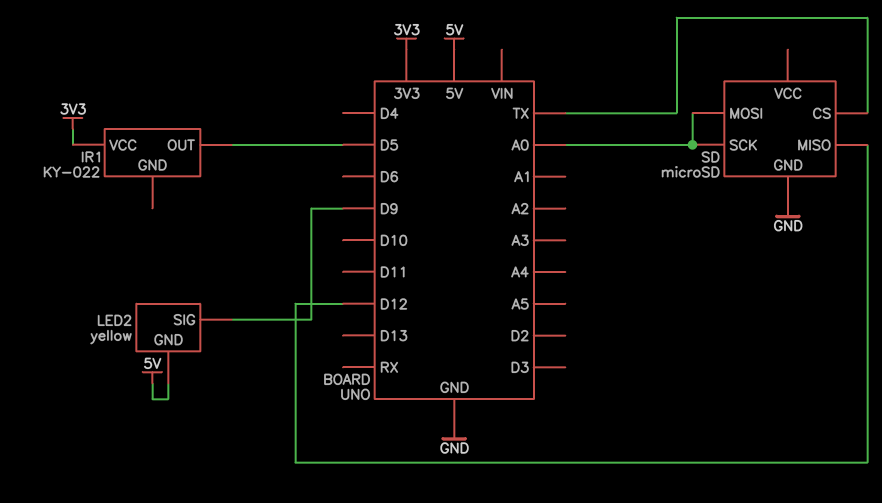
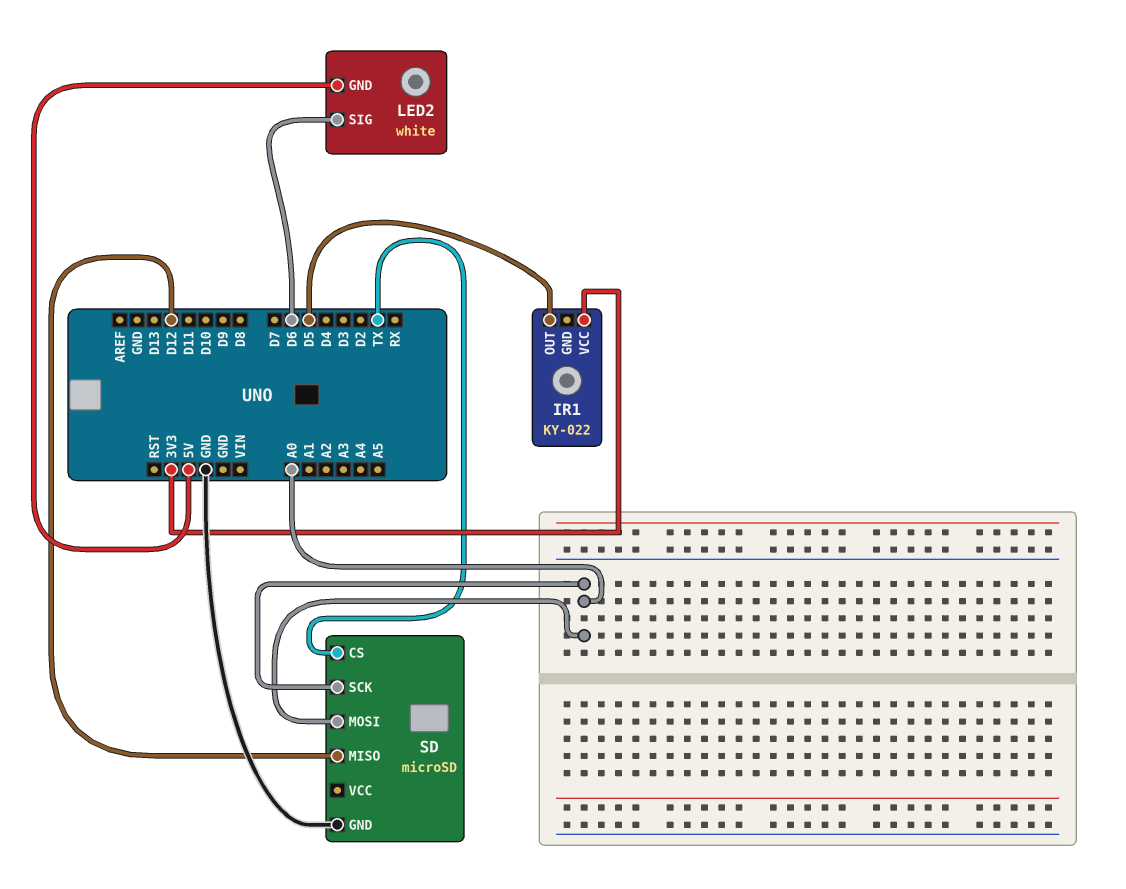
LED2: yellow -> white
LED2 pin SIG: D9 -> D6

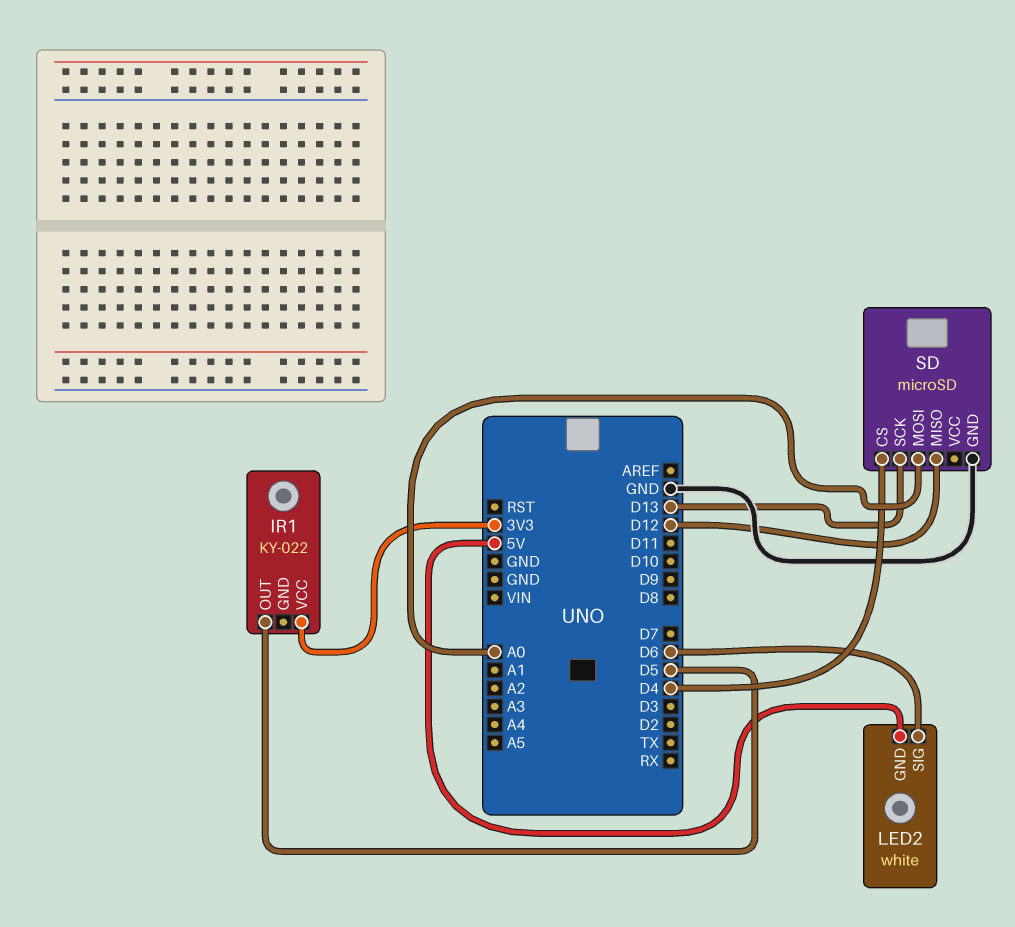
SD pin CS: TX -> D4
SD pin SCK: A0 -> D13

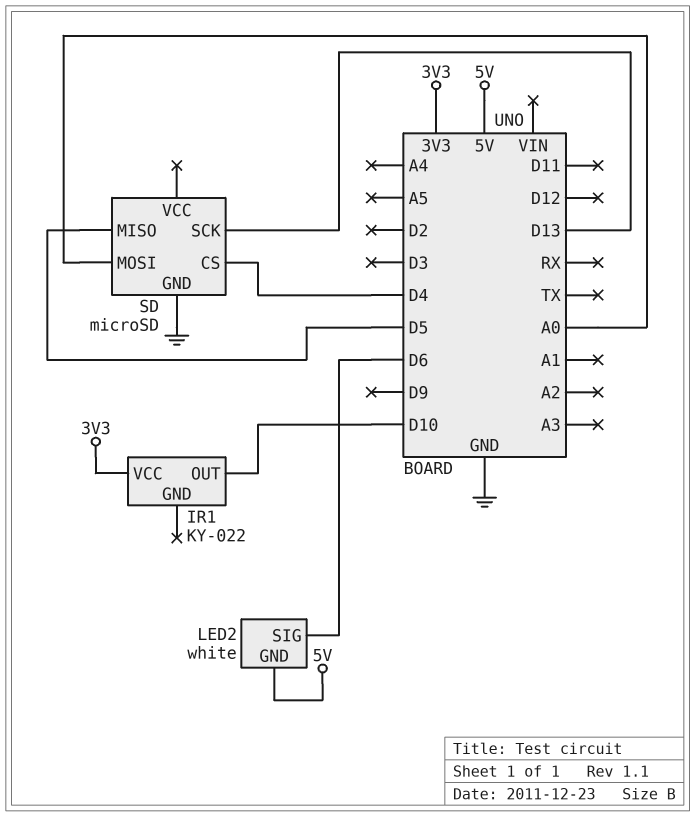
IR1 pin OUT: D5 -> D10
SD pin MISO: D12 -> D5

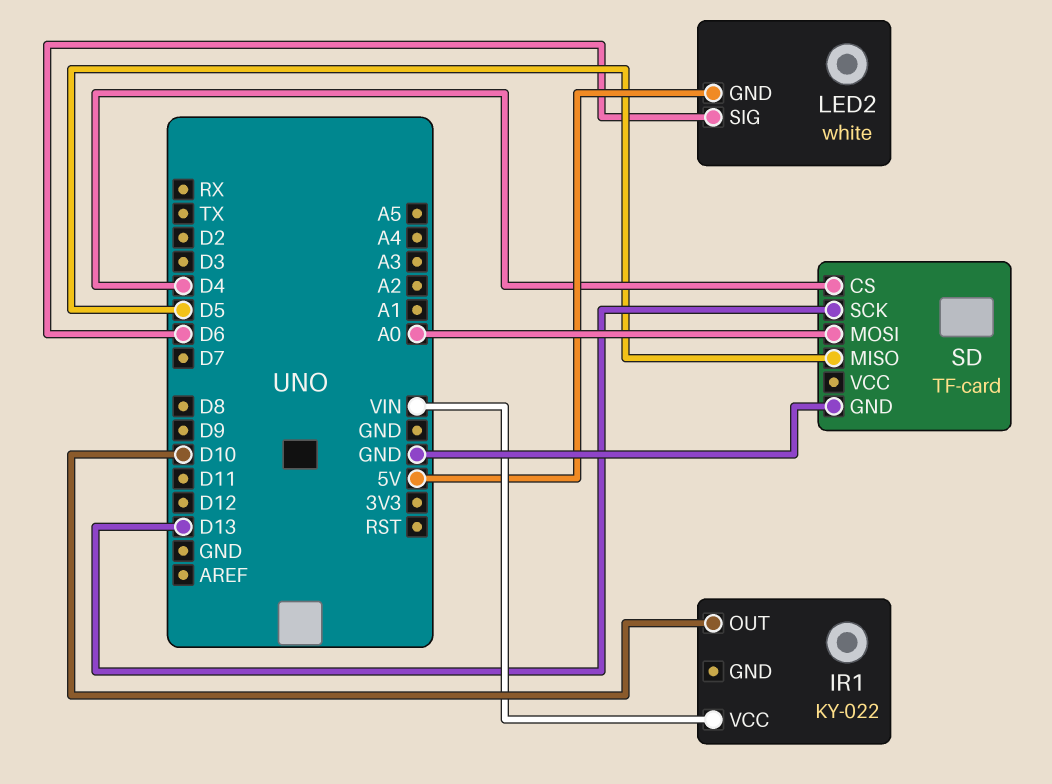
IR1 pin VCC: 3V3 -> VIN
SD: microSD -> TF-card

